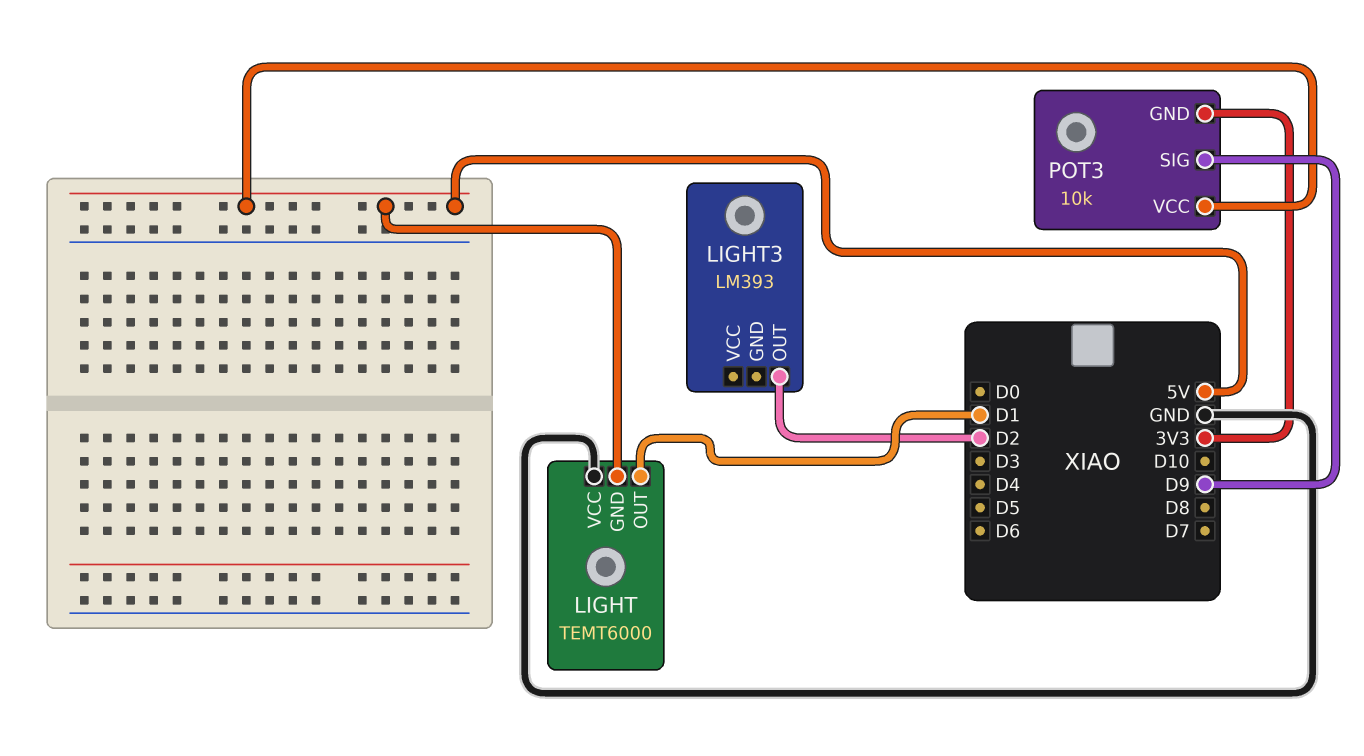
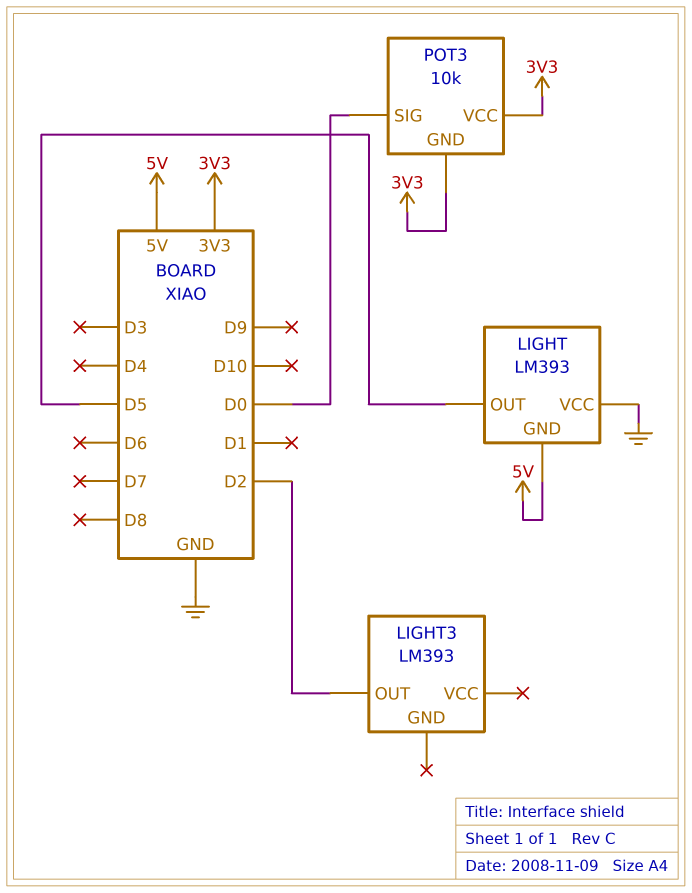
LIGHT: TEMT6000 -> LM393
LIGHT pin OUT: D1 -> D5
POT3 pin SIG: D9 -> D0
POT3 pin VCC: 5V -> 3V3

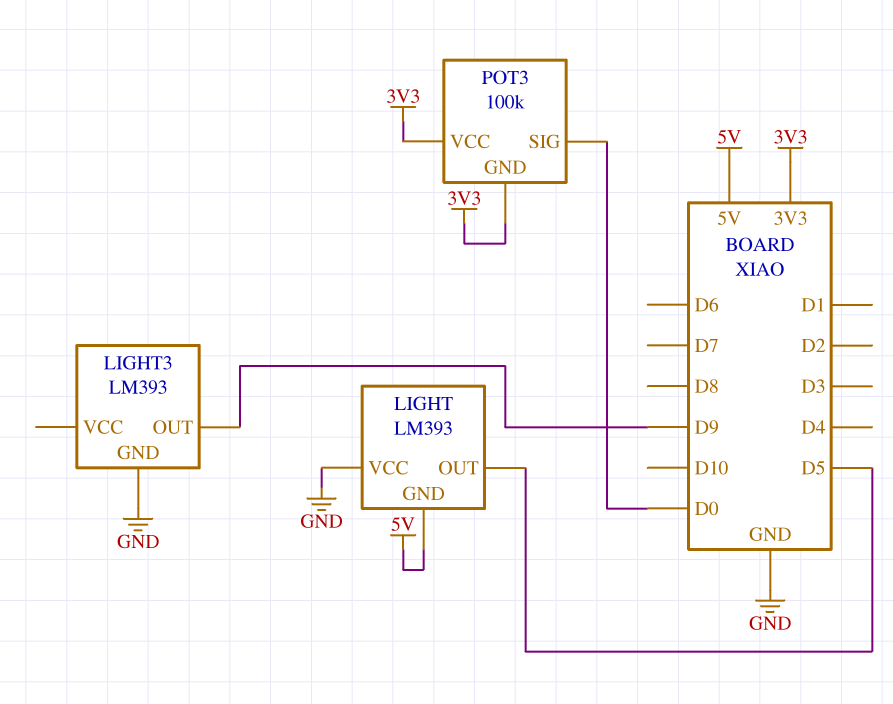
LIGHT3 pin GND: none -> GND
LIGHT3 pin OUT: D2 -> D9
POT3: 10k -> 100k

